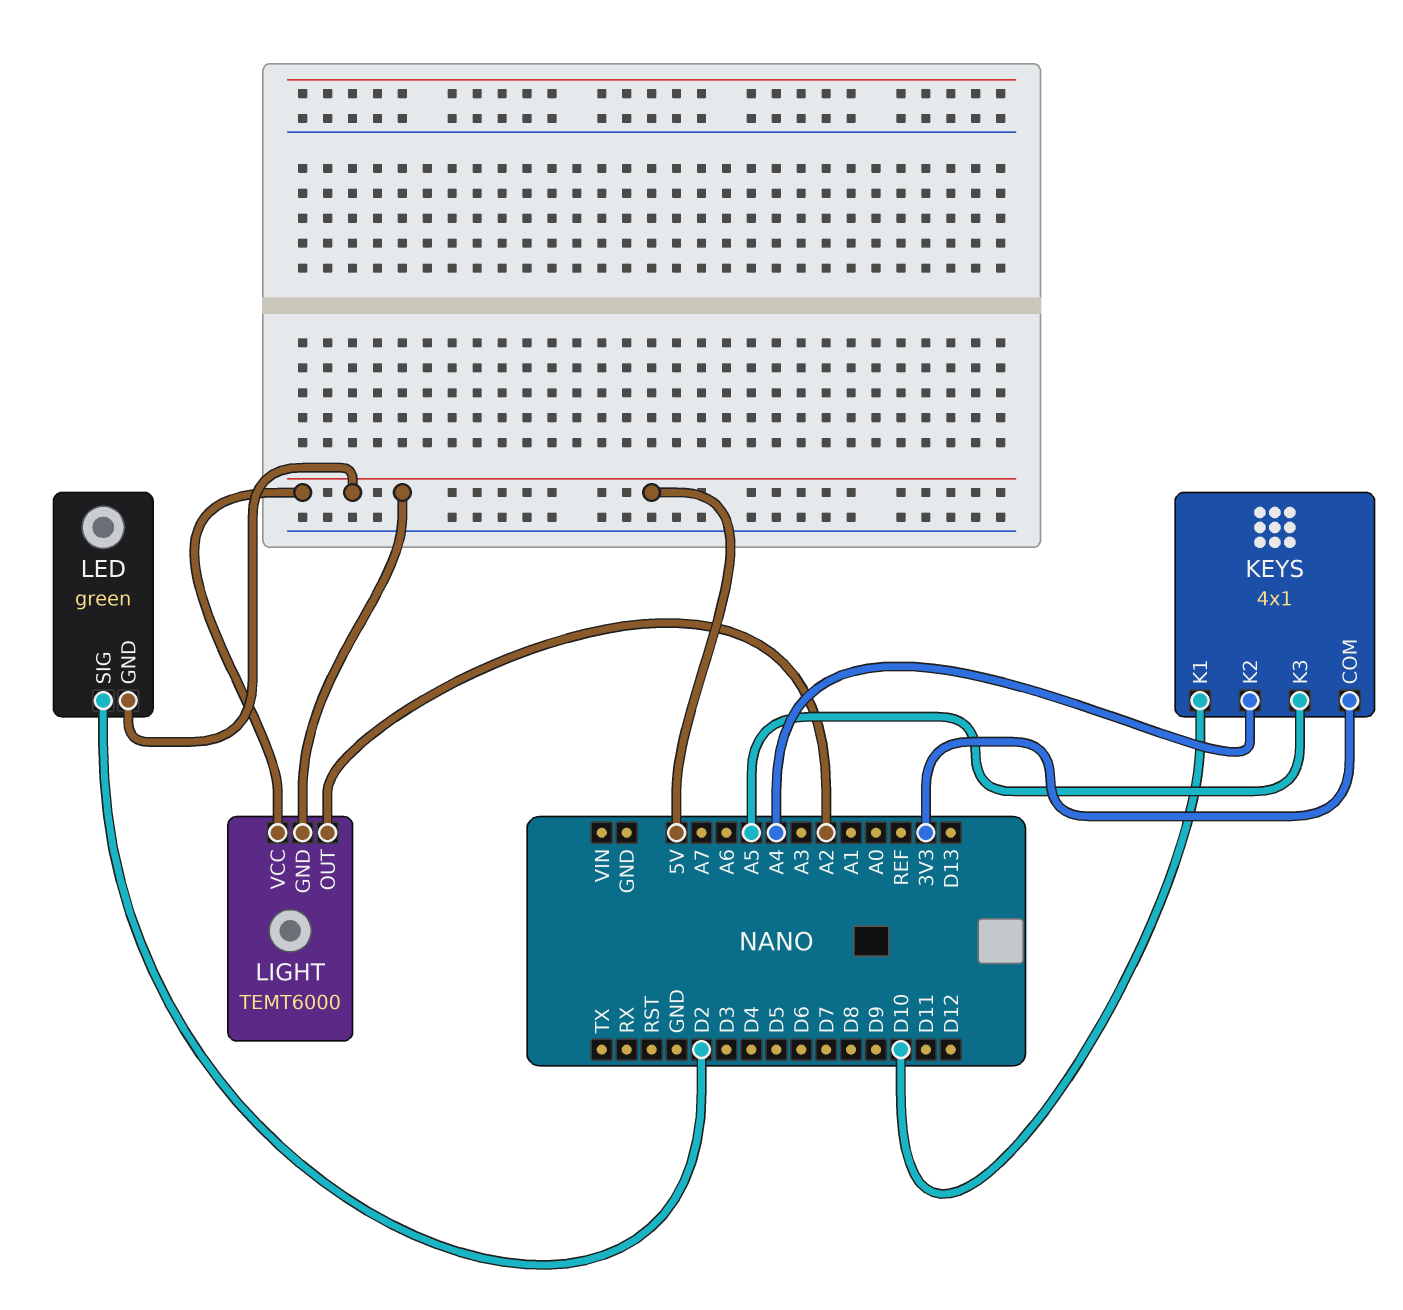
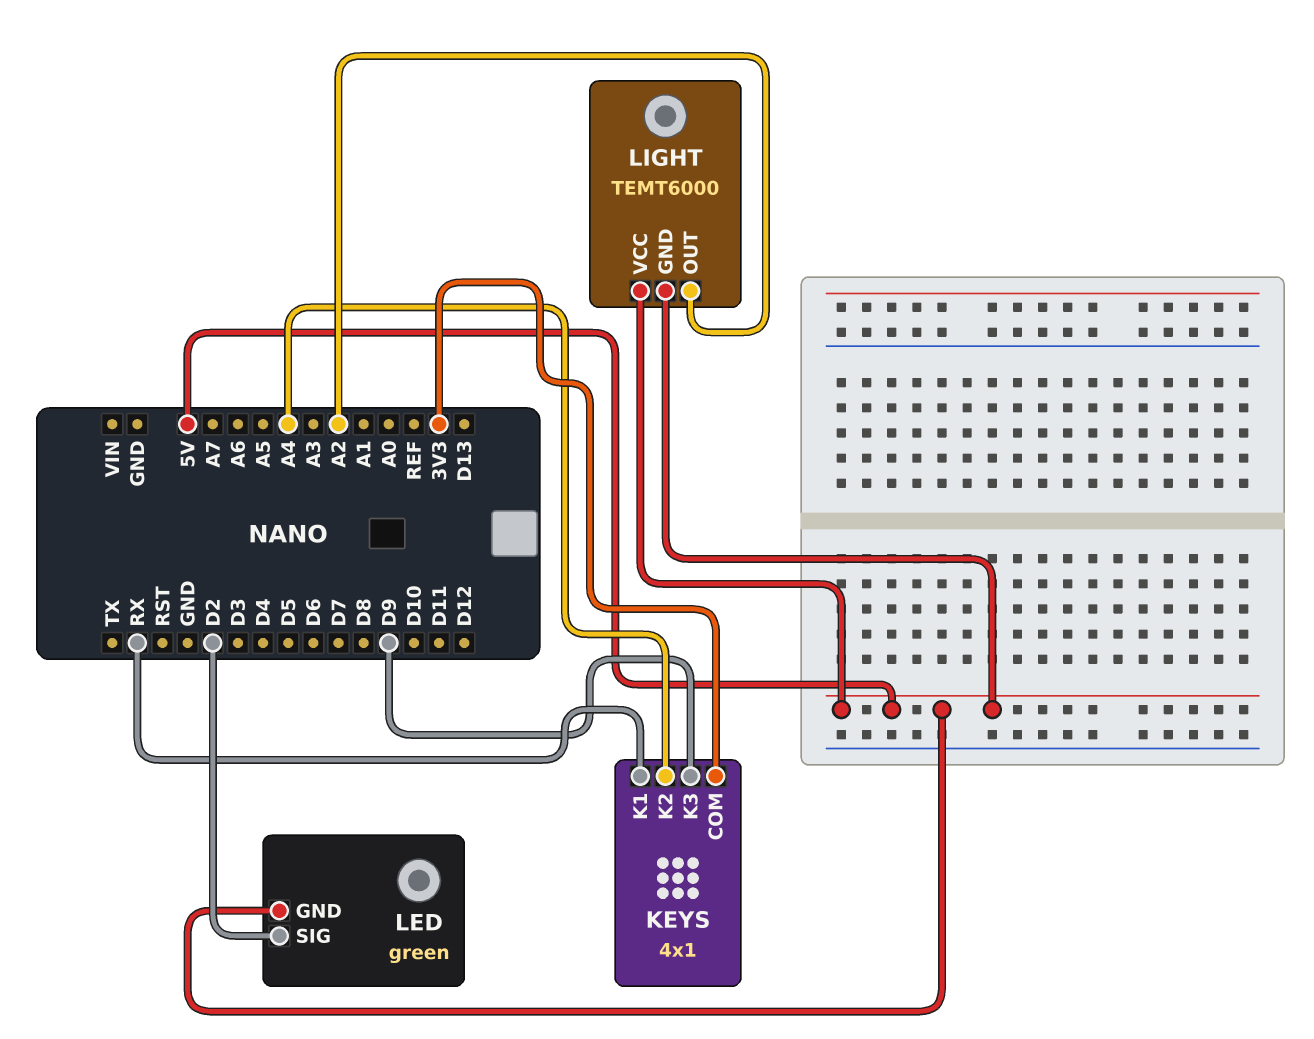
KEYS pin K1: D10 -> RX
KEYS pin K3: A5 -> D9

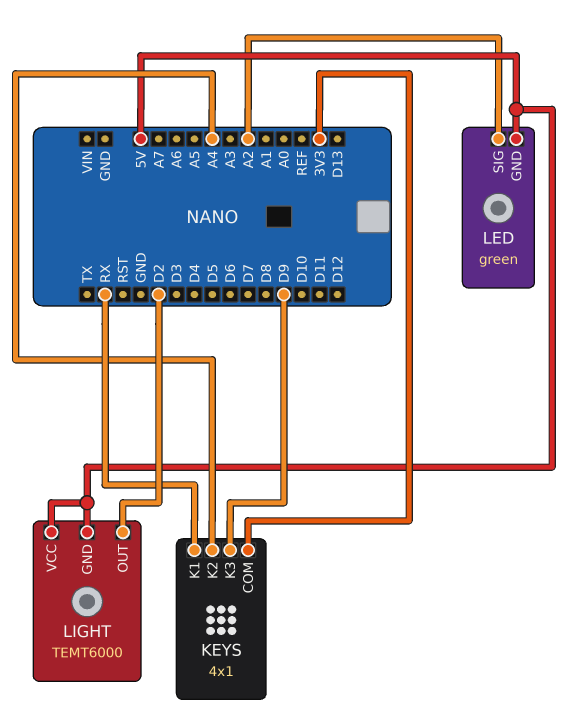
LED pin SIG: D2 -> A2
LIGHT pin OUT: A2 -> D2

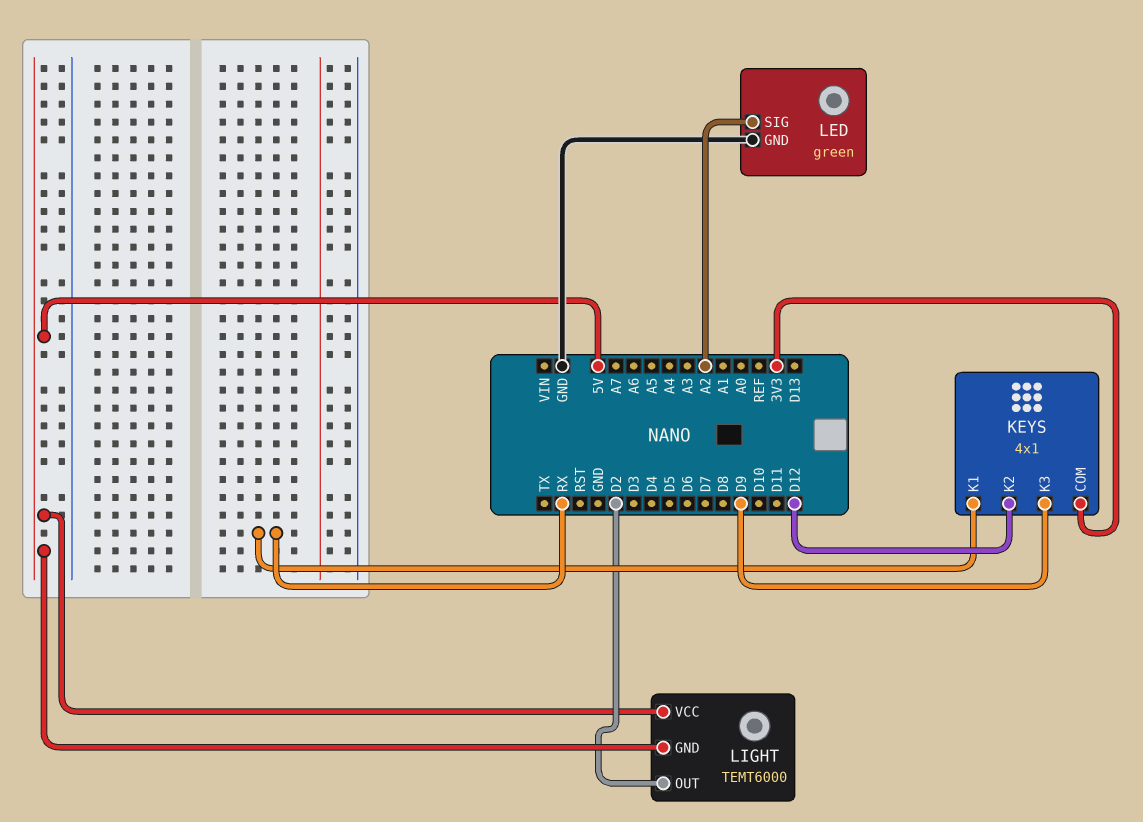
KEYS pin K2: A4 -> D12
LED pin GND: 5V -> GND

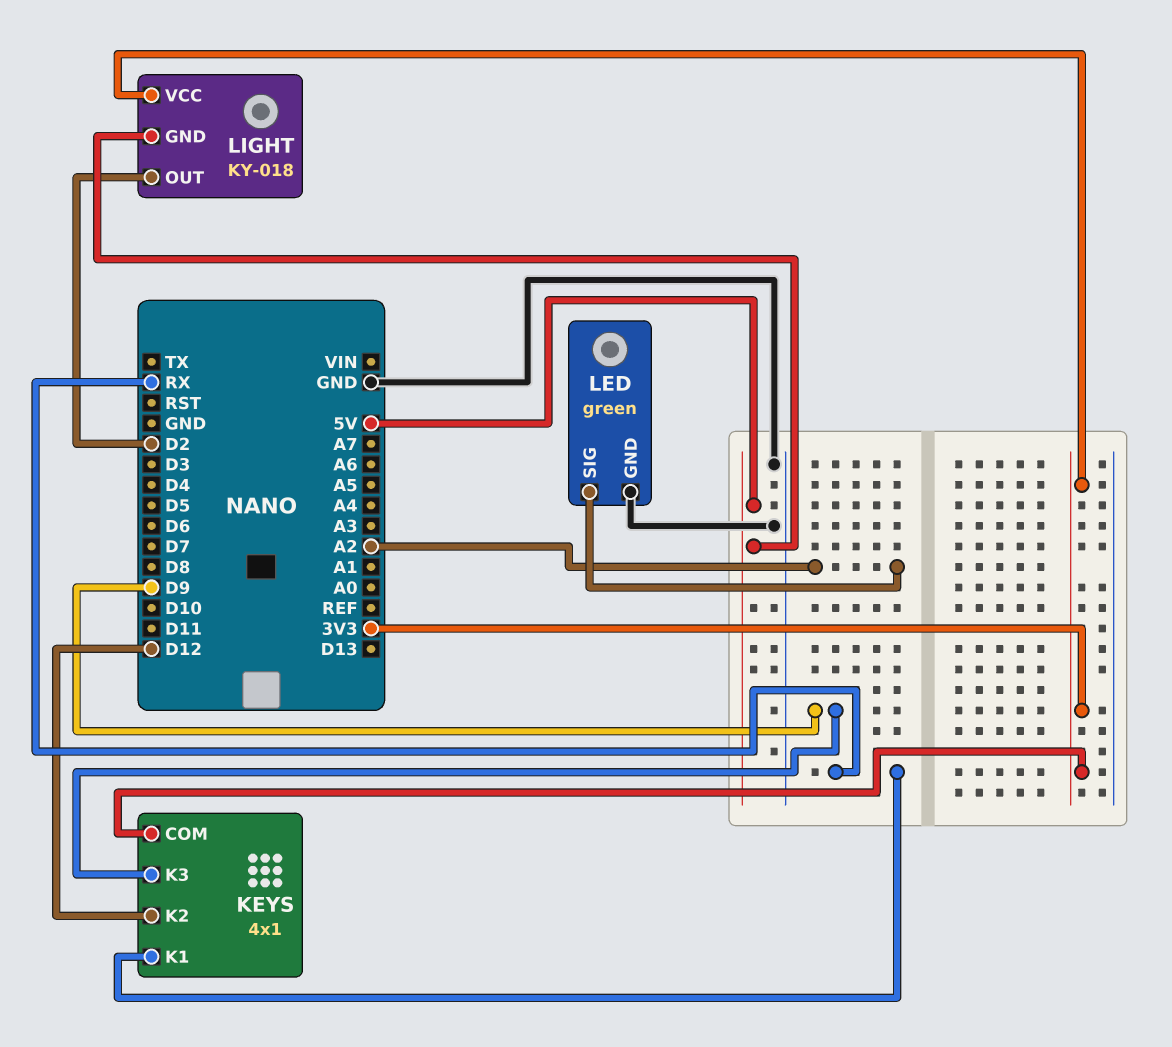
LIGHT: TEMT6000 -> KY-018
LIGHT pin VCC: 5V -> 3V3

